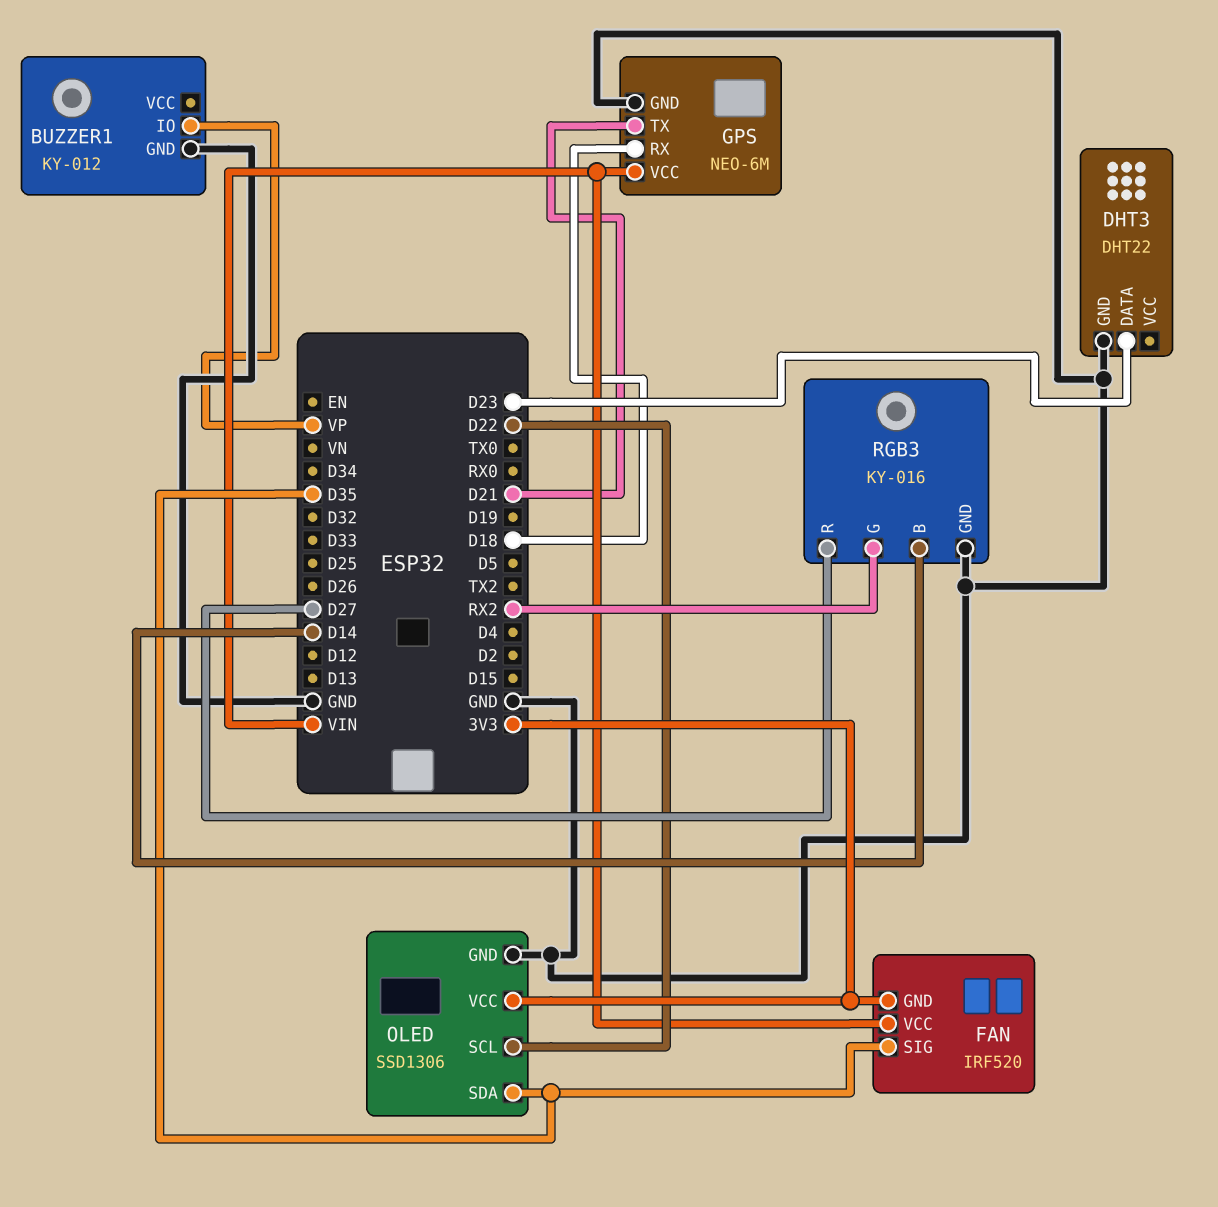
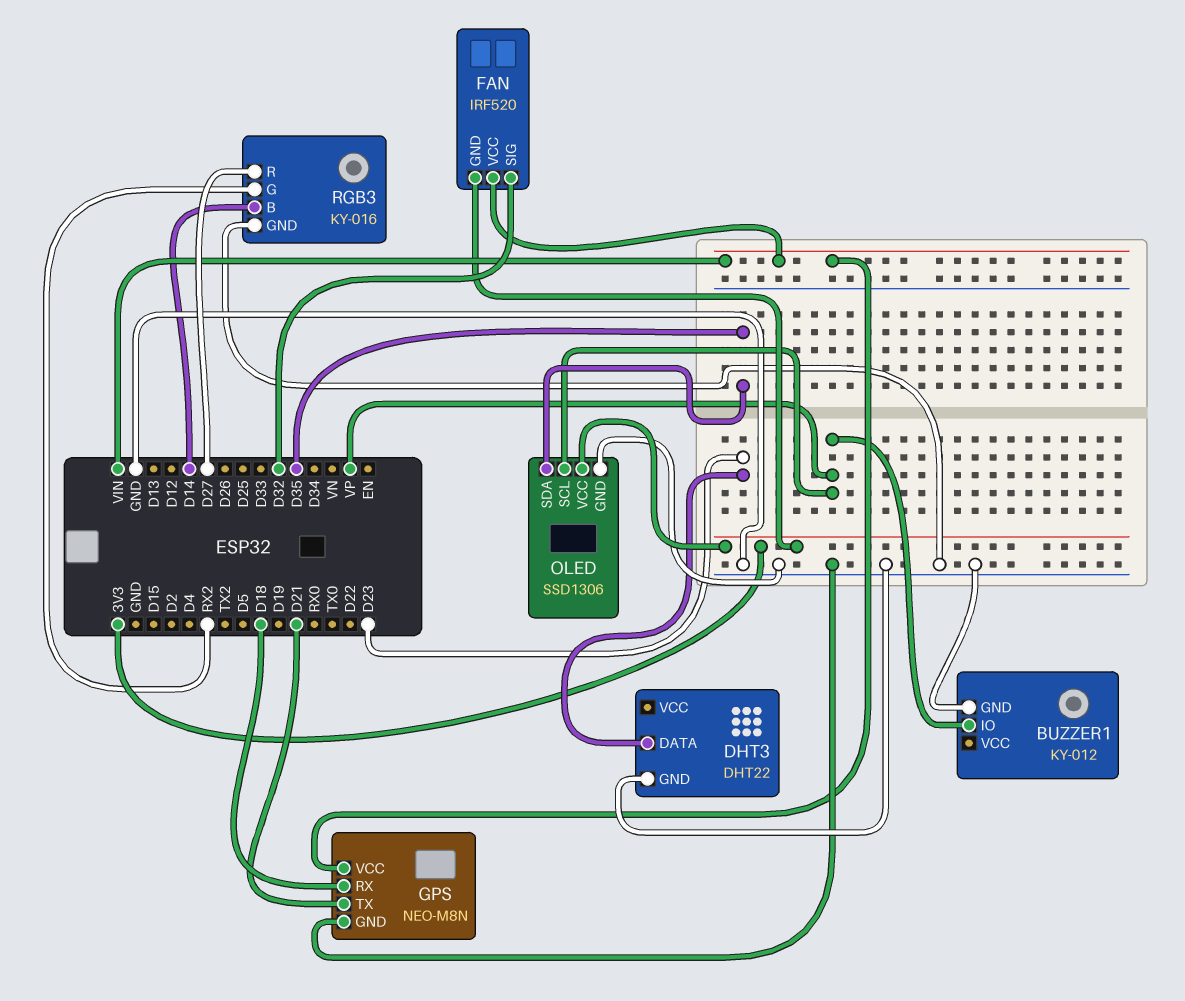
FAN pin SIG: D35 -> D32
GPS: NEO-6M -> NEO-M8N
OLED pin SCL: D22 -> VP

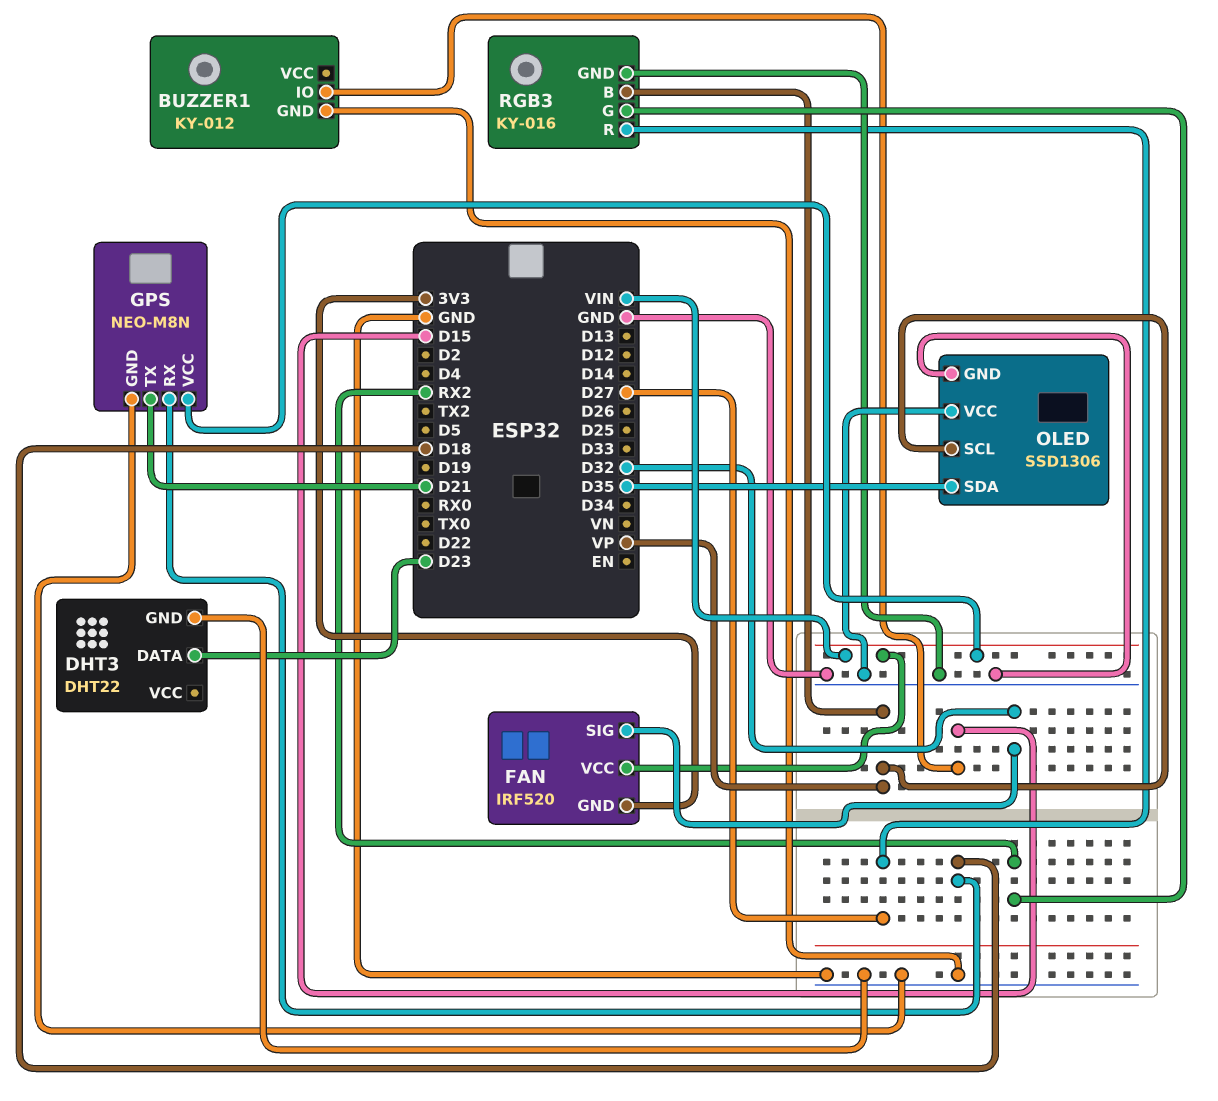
BUZZER1 pin IO: VP -> D15
OLED pin VCC: 3V3 -> GND
RGB3 pin B: D14 -> VP

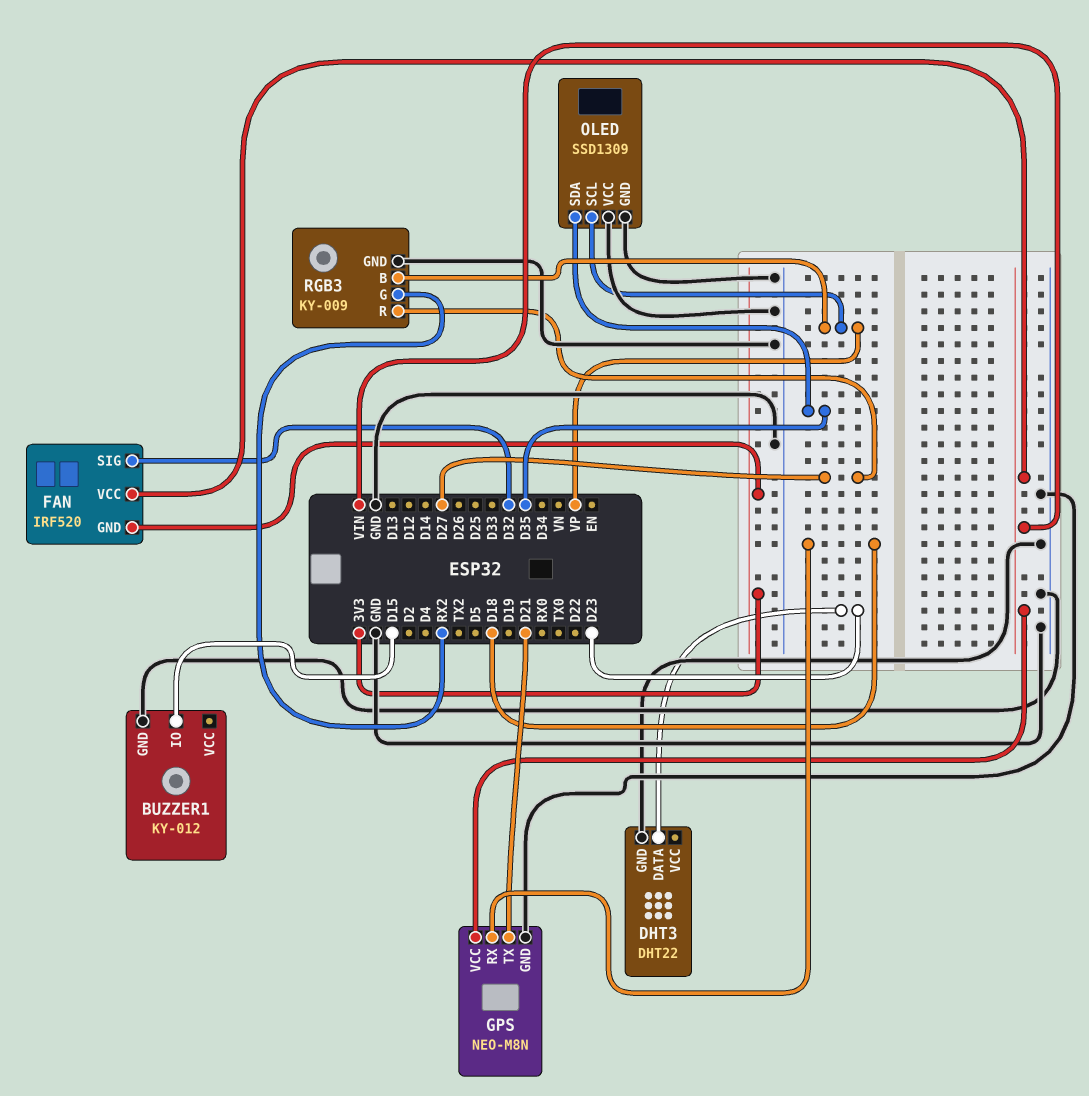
OLED: SSD1306 -> SSD1309
RGB3: KY-016 -> KY-009

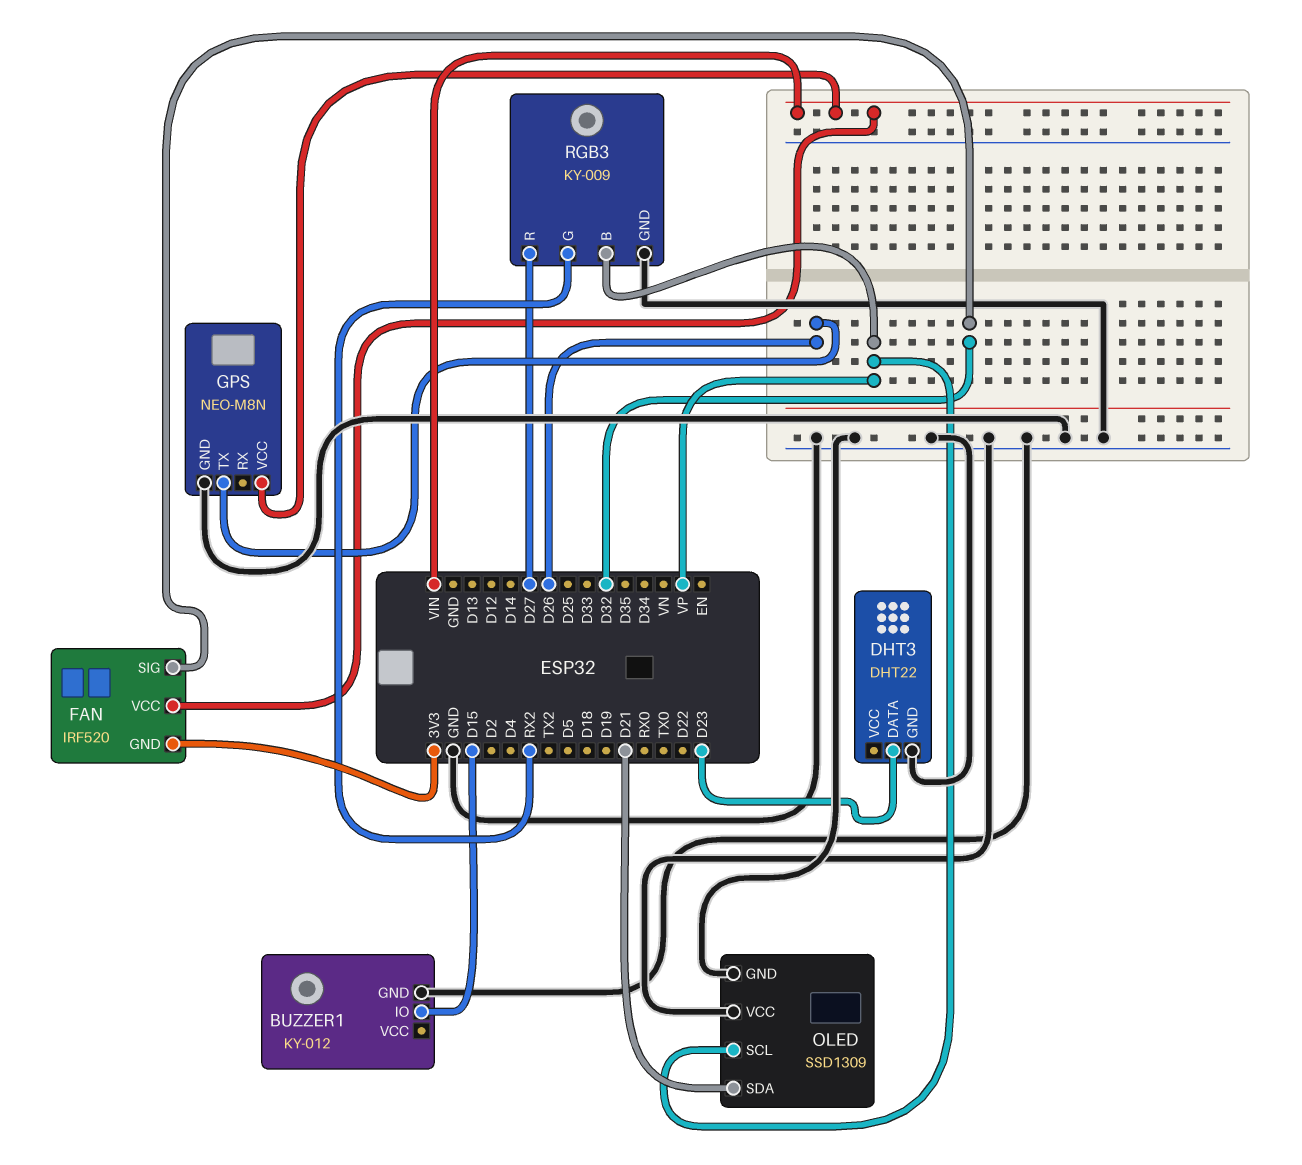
GPS pin RX: D18 -> none
GPS pin TX: D21 -> D26
OLED pin SDA: D35 -> D21

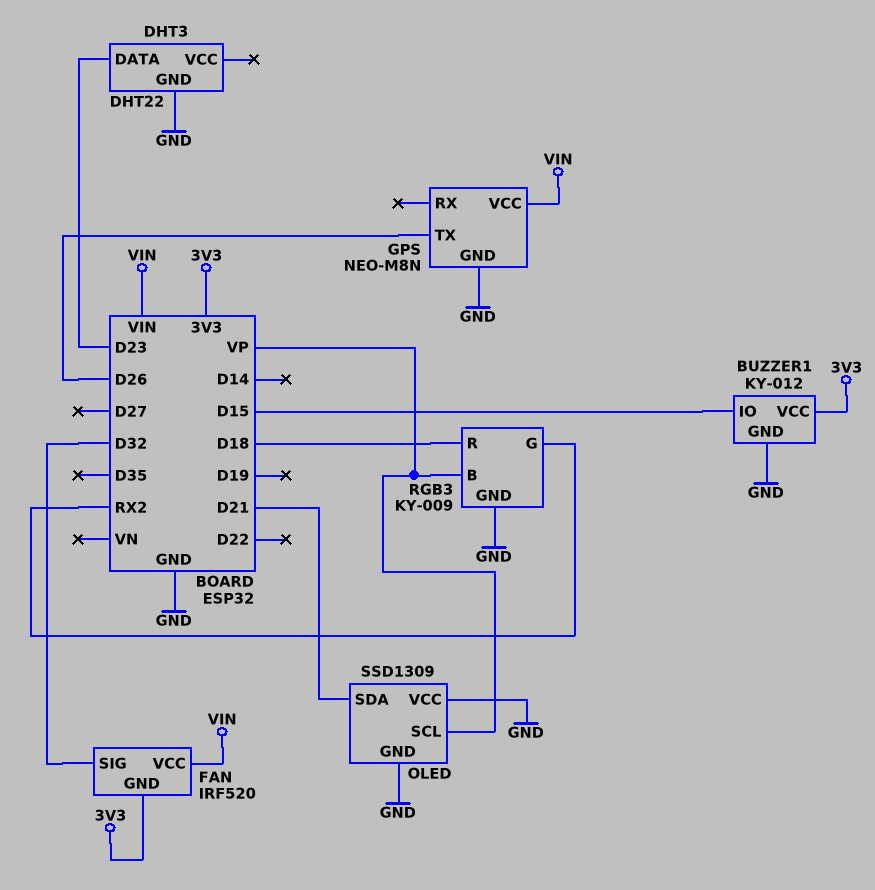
BUZZER1 pin VCC: none -> 3V3
RGB3 pin R: D27 -> D18

